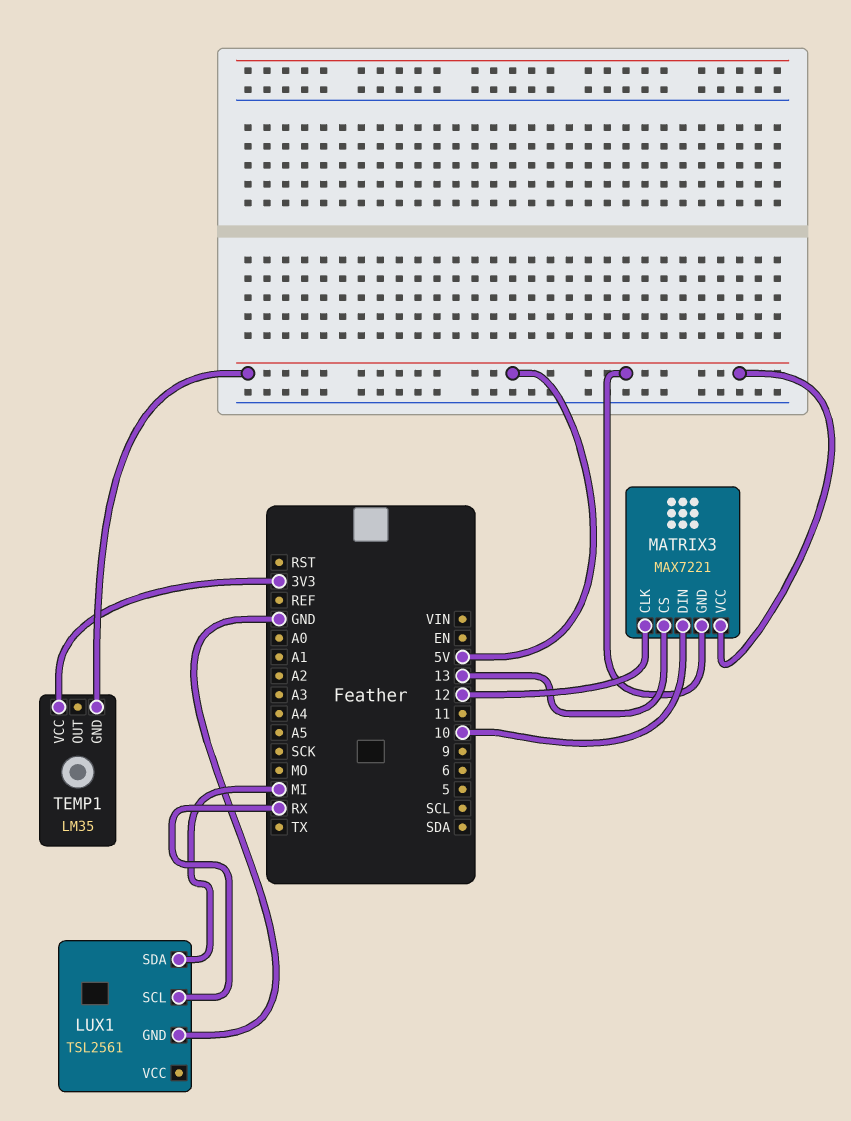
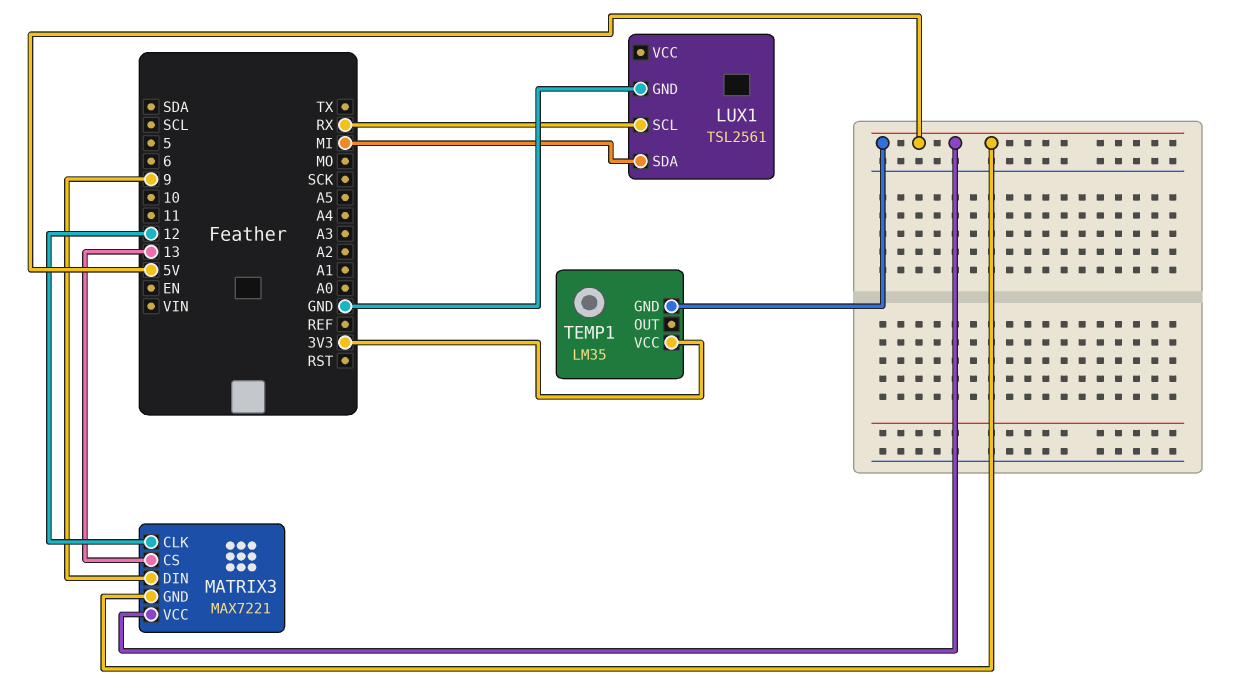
MATRIX3 pin DIN: 10 -> 9

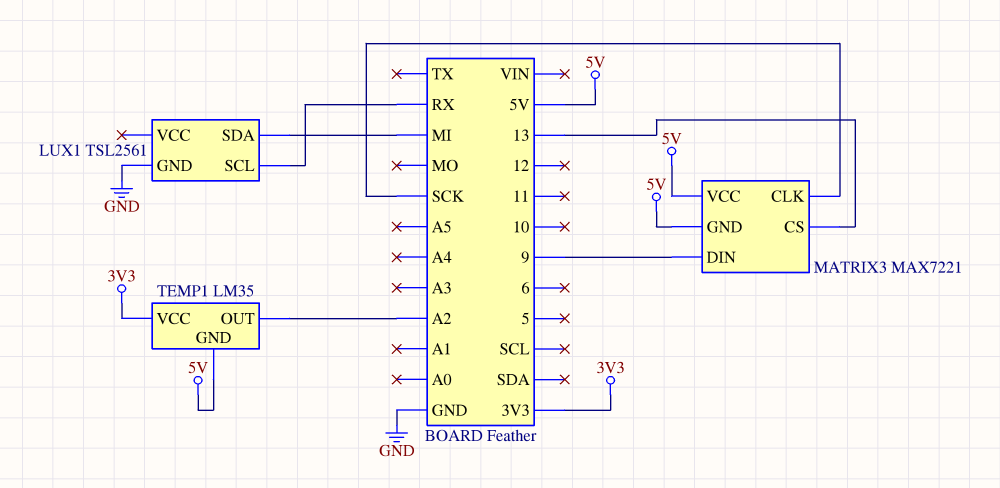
MATRIX3 pin CLK: 12 -> SCK
TEMP1 pin OUT: none -> A2

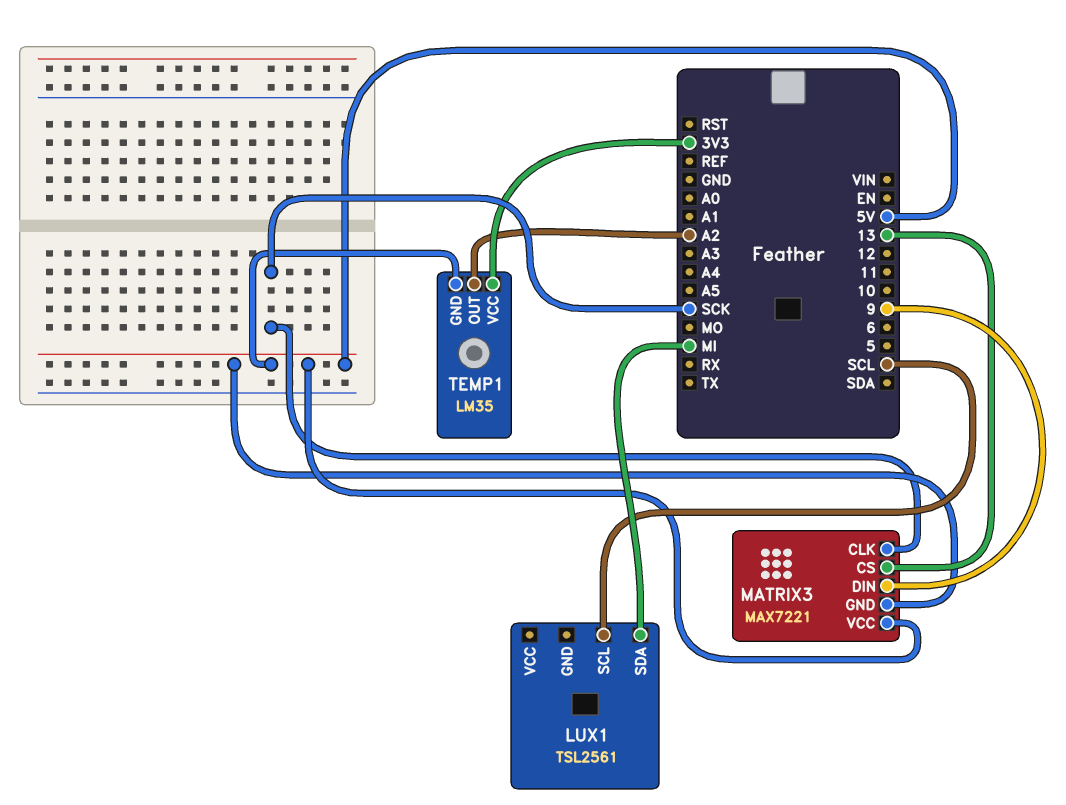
LUX1 pin GND: GND -> none
LUX1 pin SCL: RX -> SCL

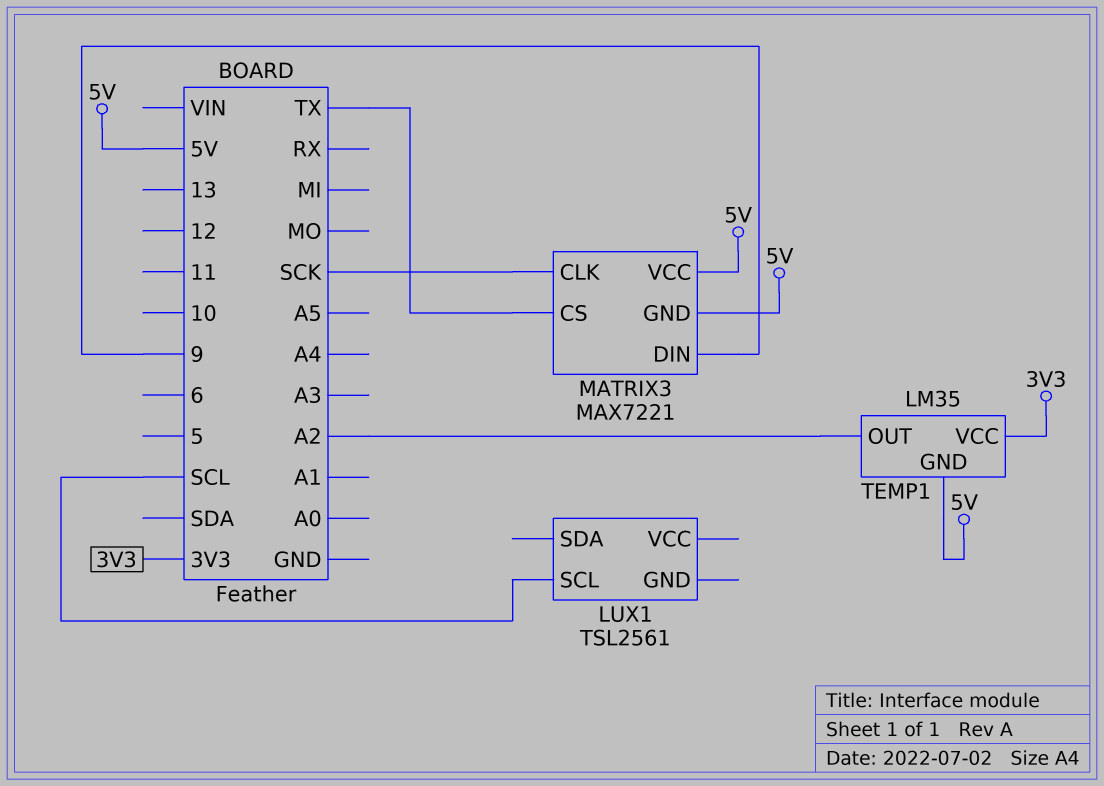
LUX1 pin SDA: MI -> none
MATRIX3 pin CS: 13 -> TX

